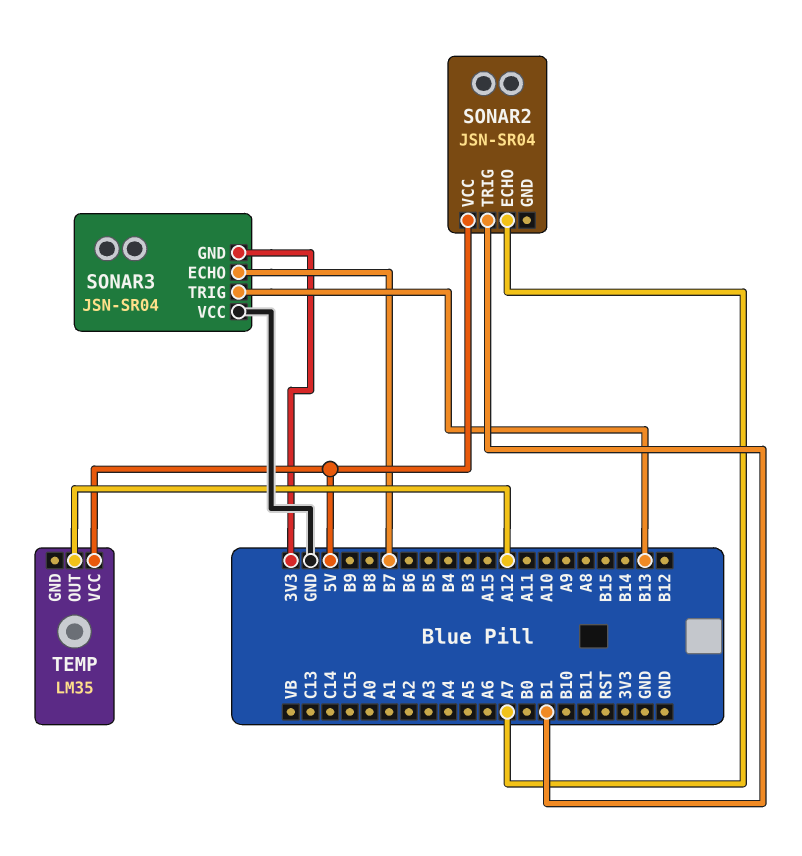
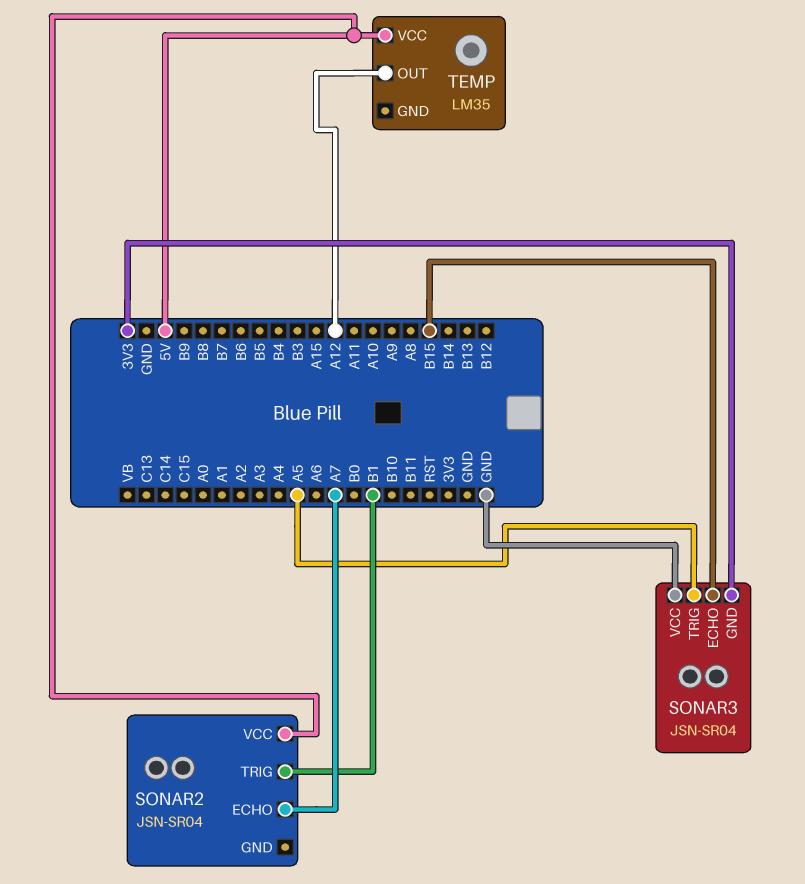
SONAR3 pin ECHO: B7 -> B15
SONAR3 pin TRIG: B13 -> A5

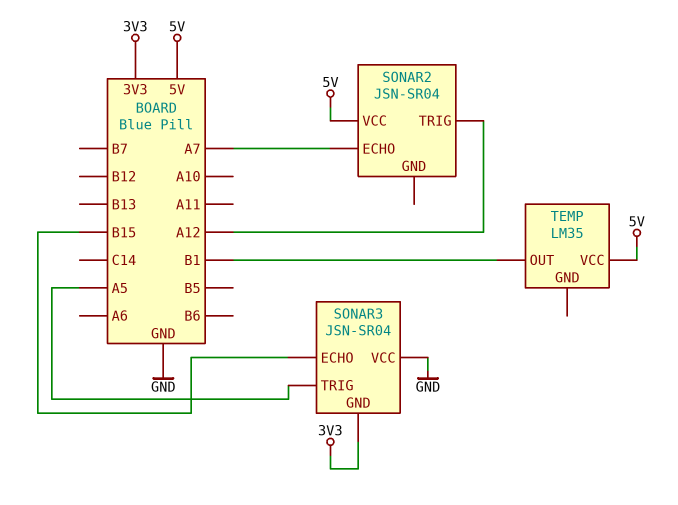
SONAR2 pin TRIG: B1 -> A12
TEMP pin OUT: A12 -> B1

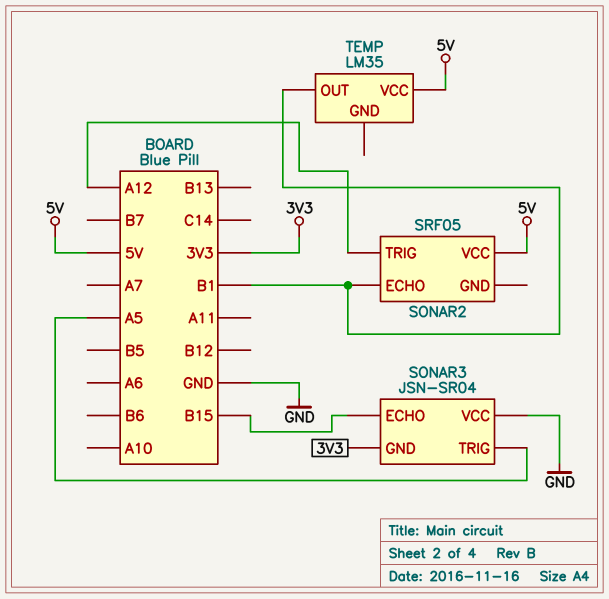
SONAR2: JSN-SR04 -> SRF05
SONAR2 pin ECHO: A7 -> B1

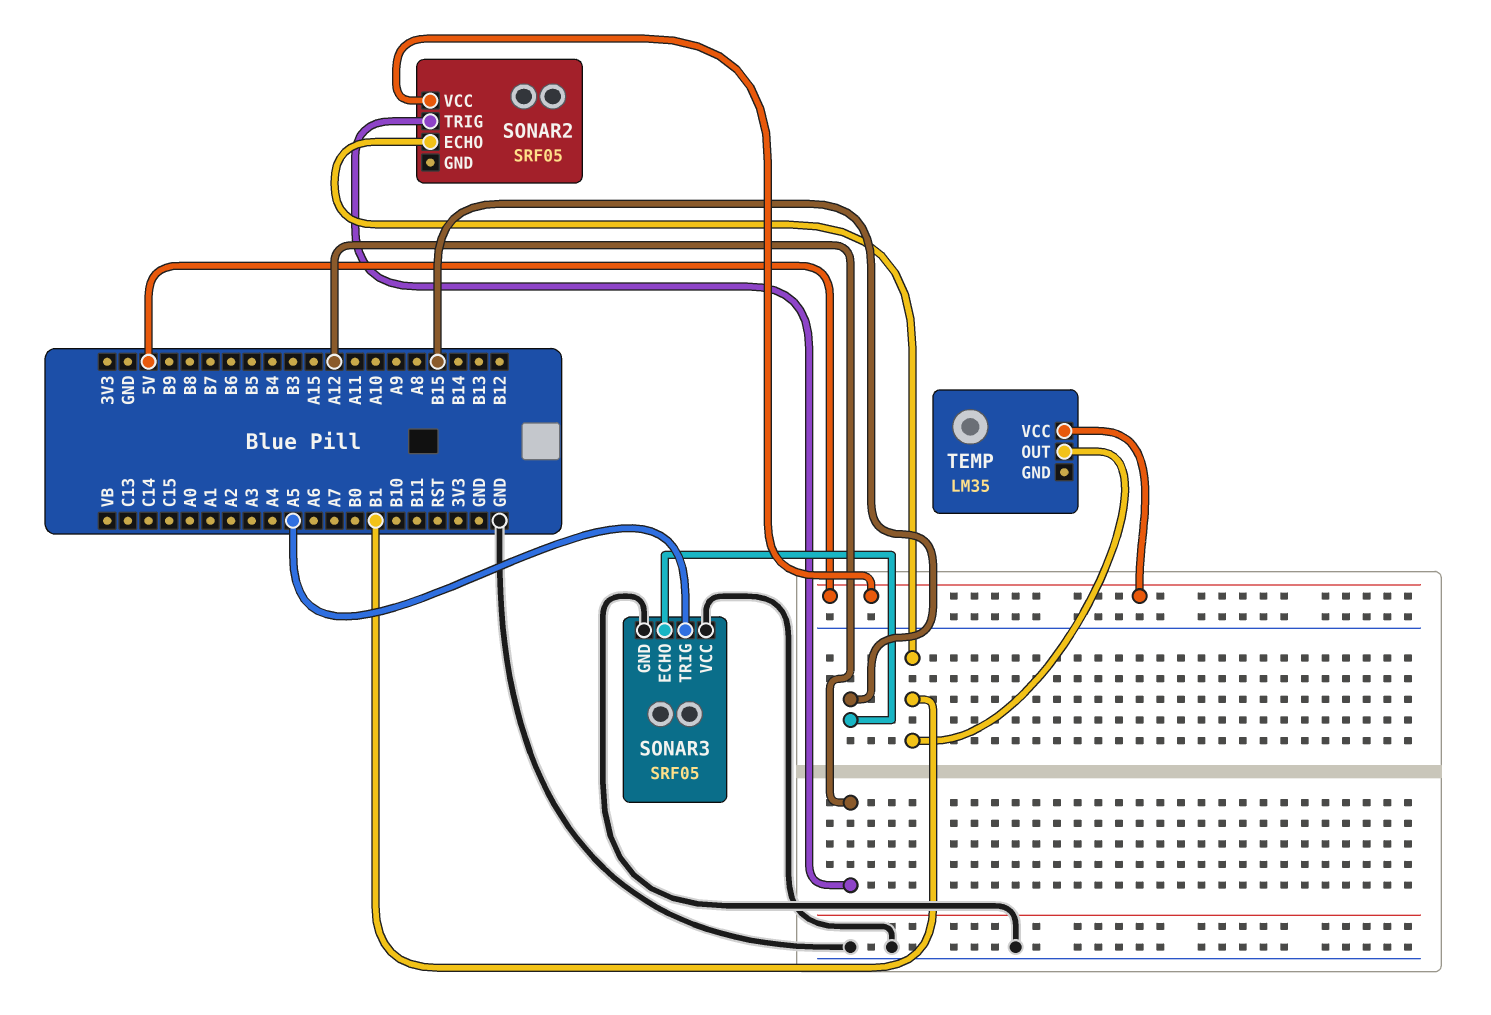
SONAR3: JSN-SR04 -> SRF05
SONAR3 pin GND: 3V3 -> GND

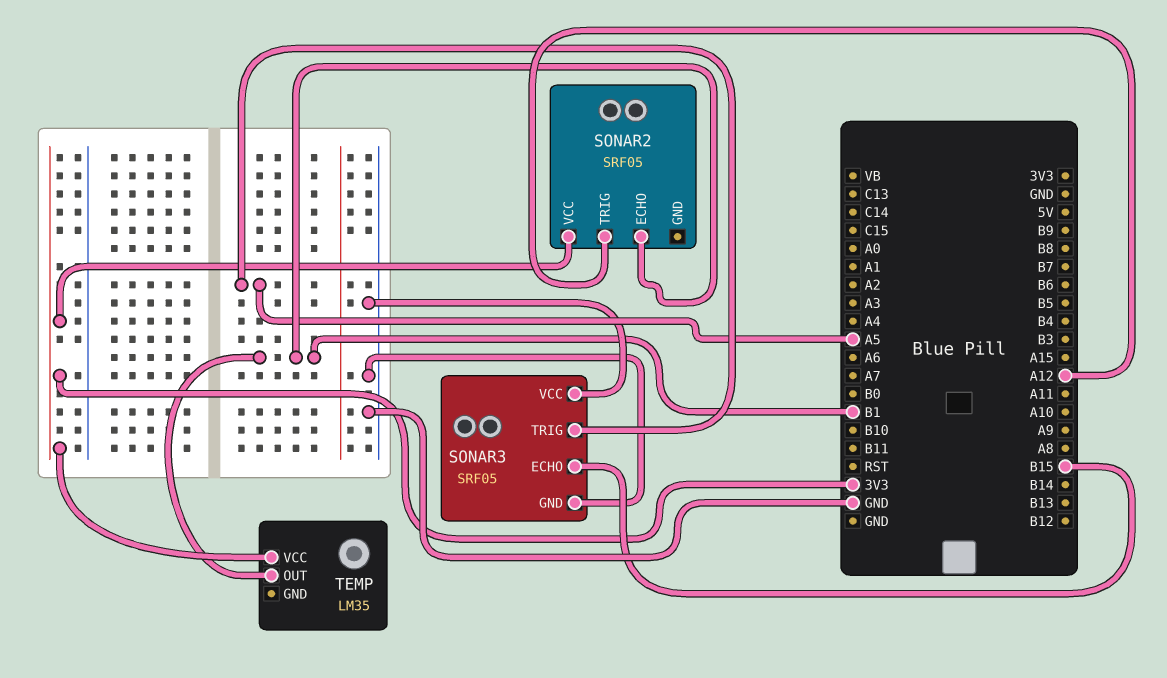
SONAR2 pin VCC: 5V -> 3V3
TEMP pin VCC: 5V -> 3V3

